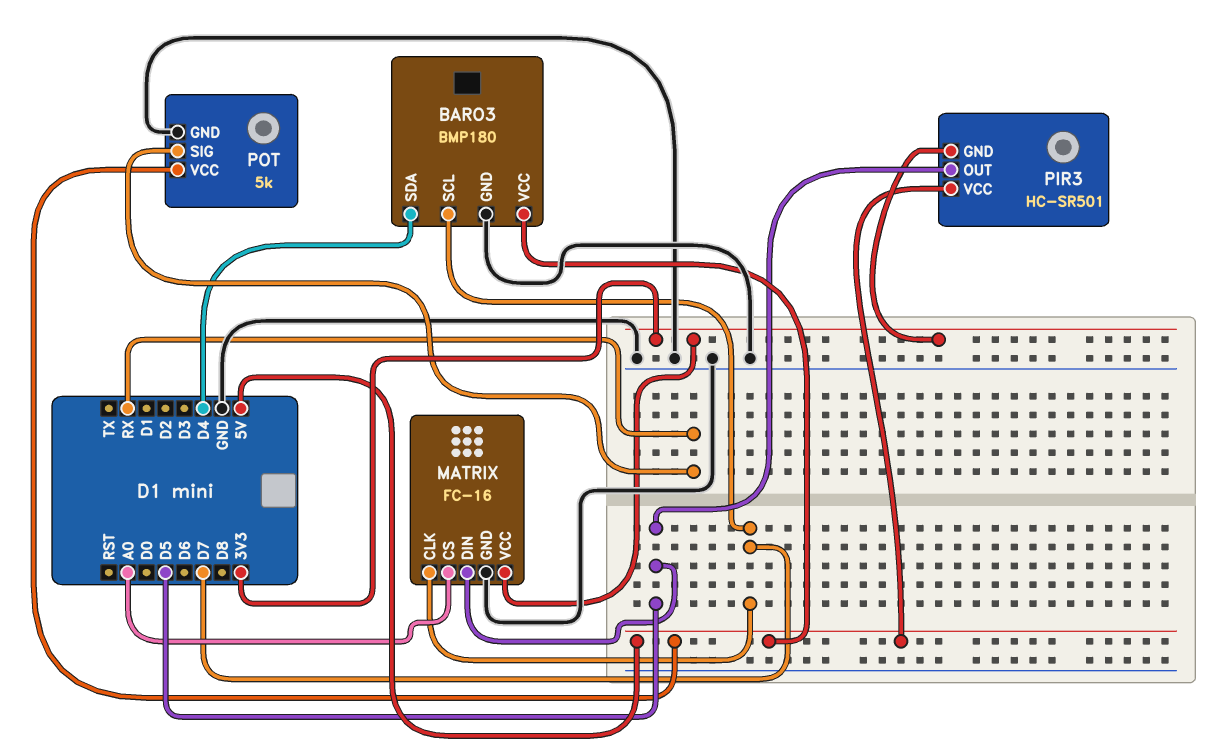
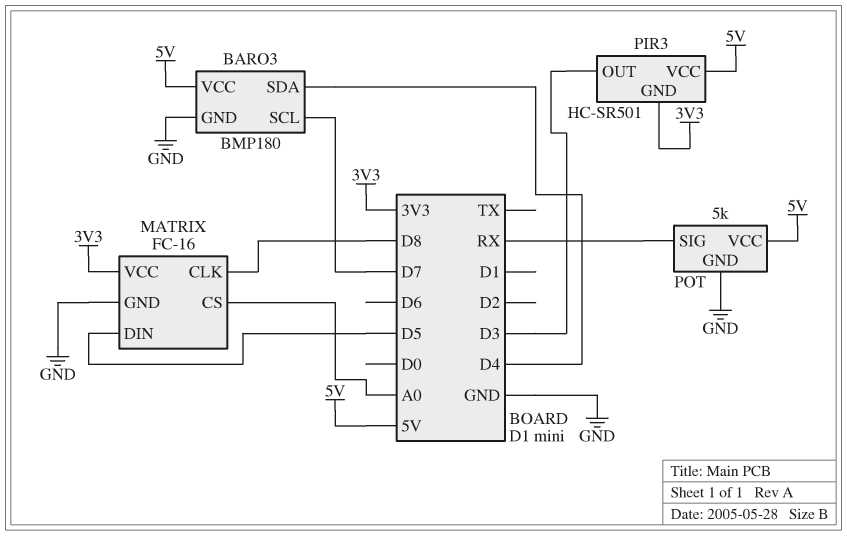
MATRIX pin CLK: D7 -> D8
PIR3 pin OUT: D5 -> D3

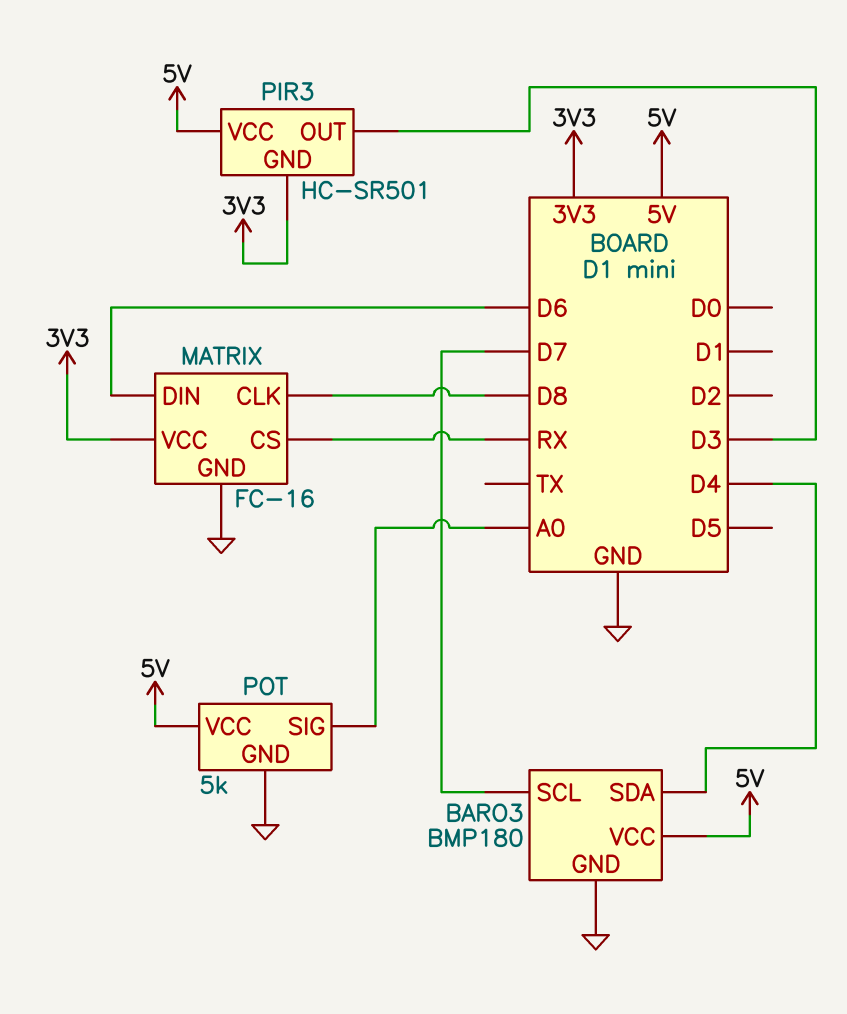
MATRIX pin CS: A0 -> RX
MATRIX pin DIN: D5 -> D6
POT pin SIG: RX -> A0

